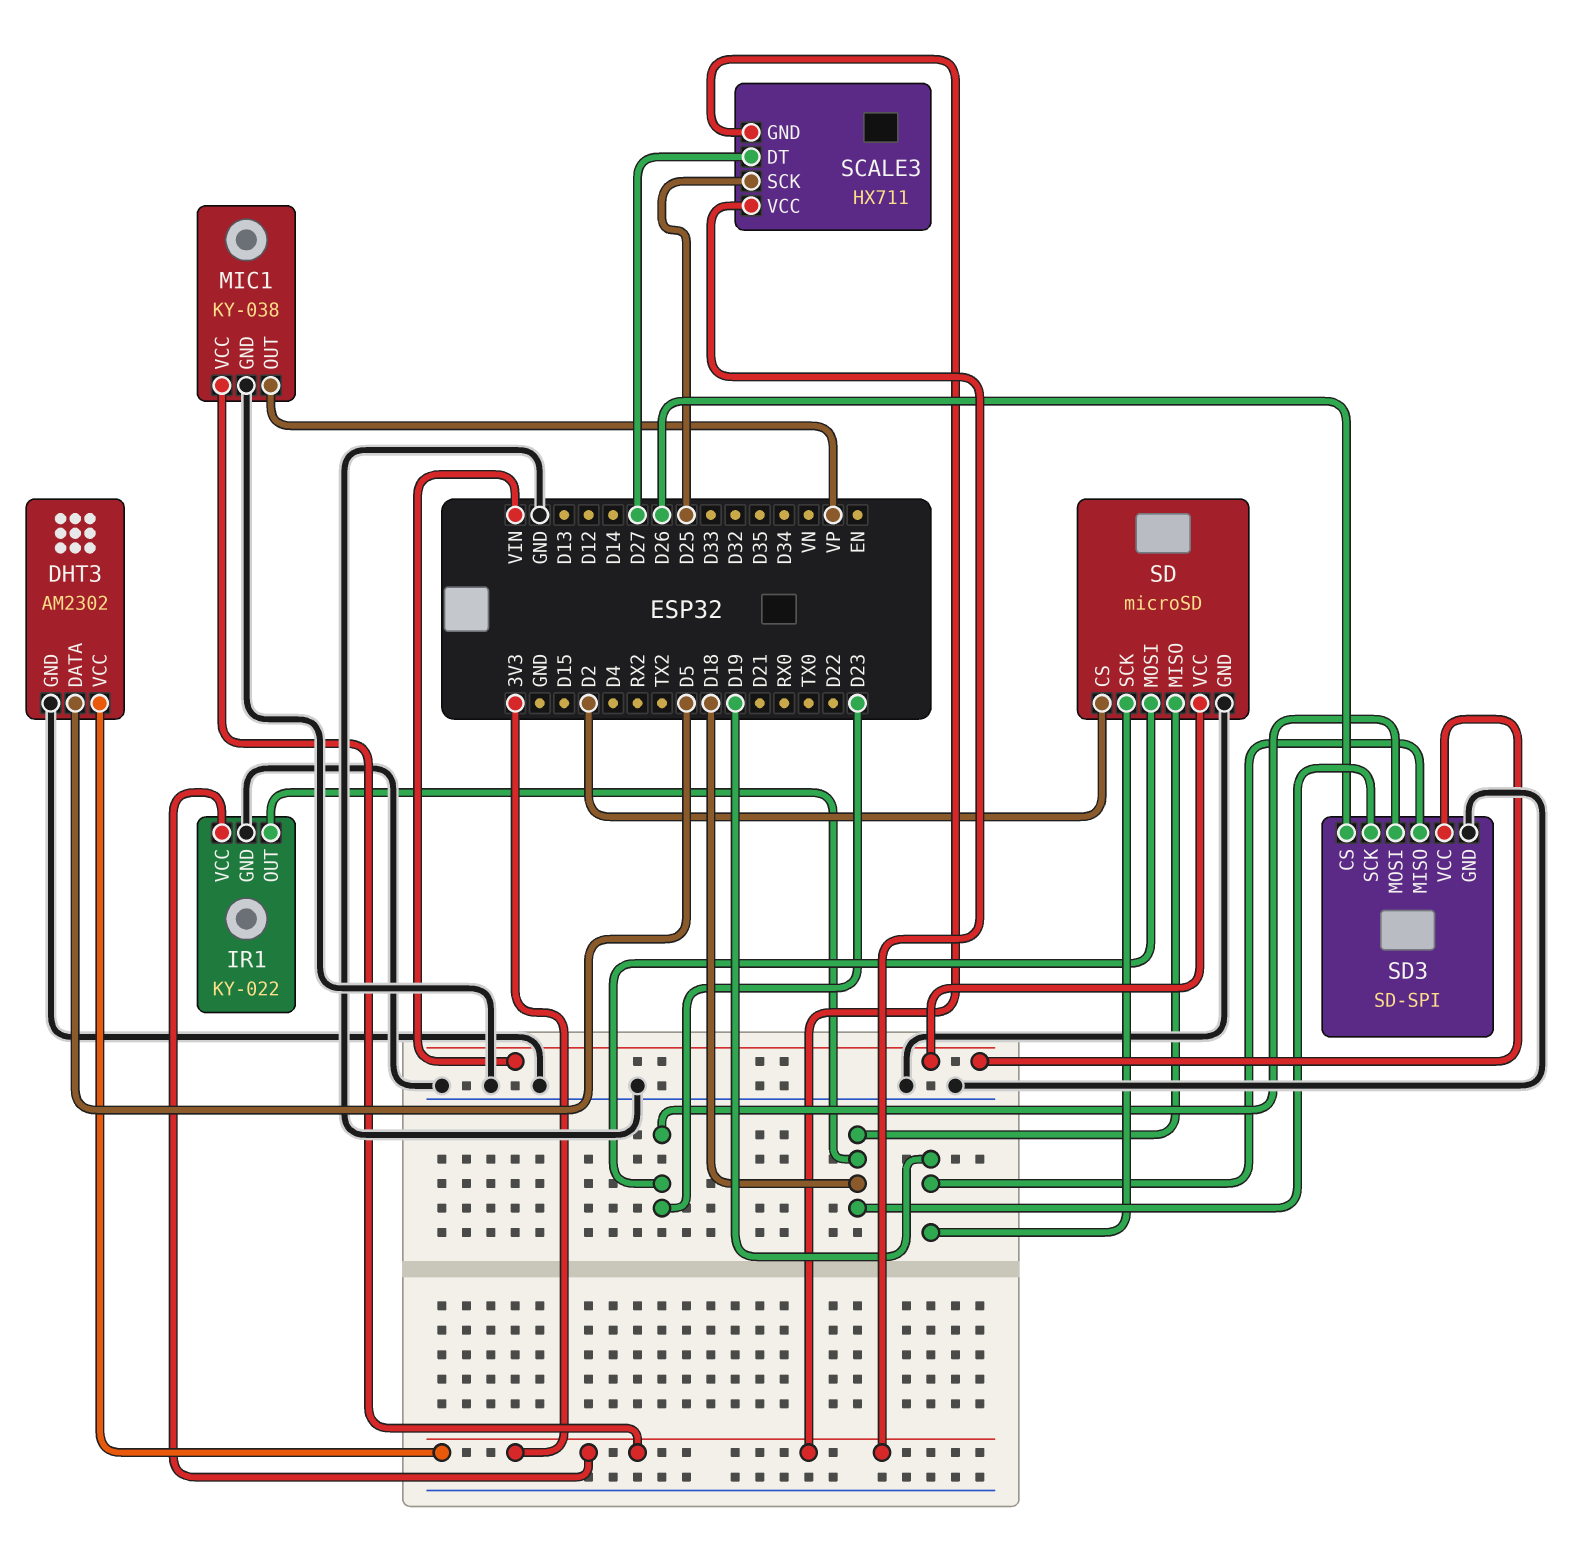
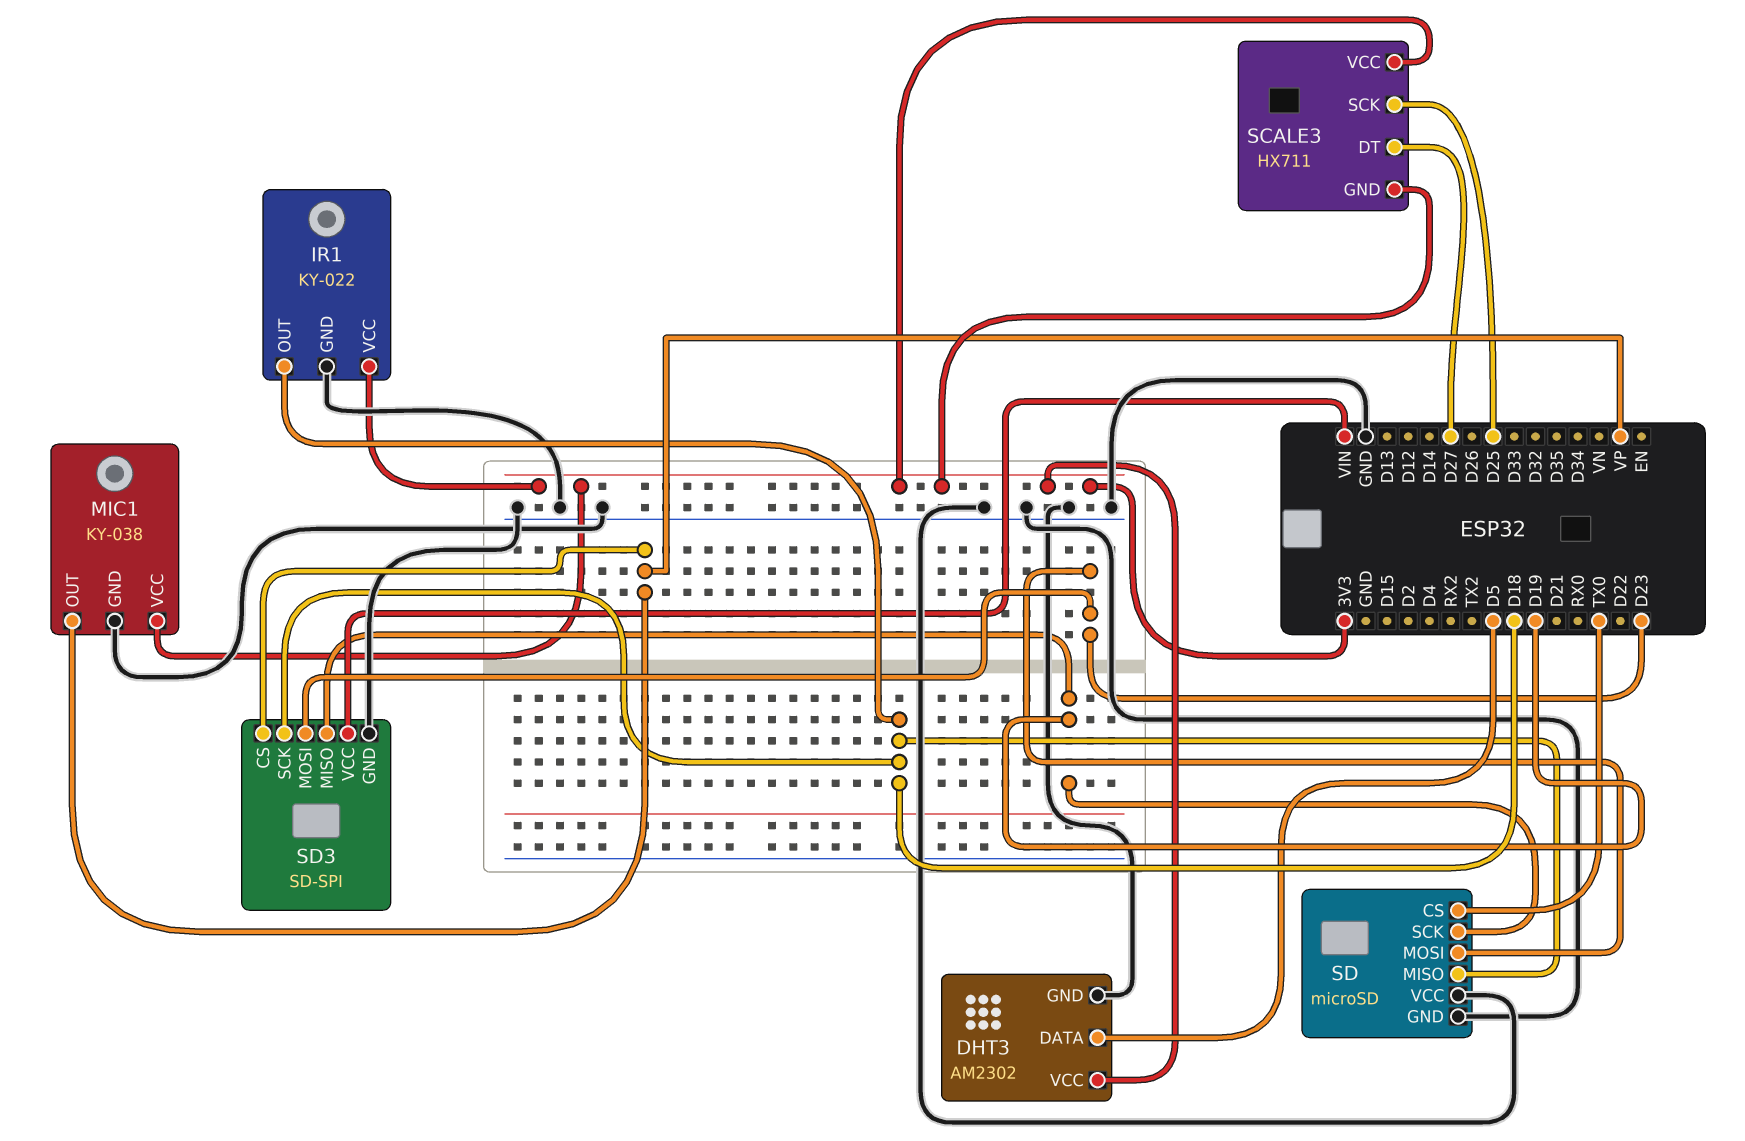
SD pin CS: D2 -> TX0
SD pin VCC: VIN -> GND
SD3 pin CS: D26 -> VP

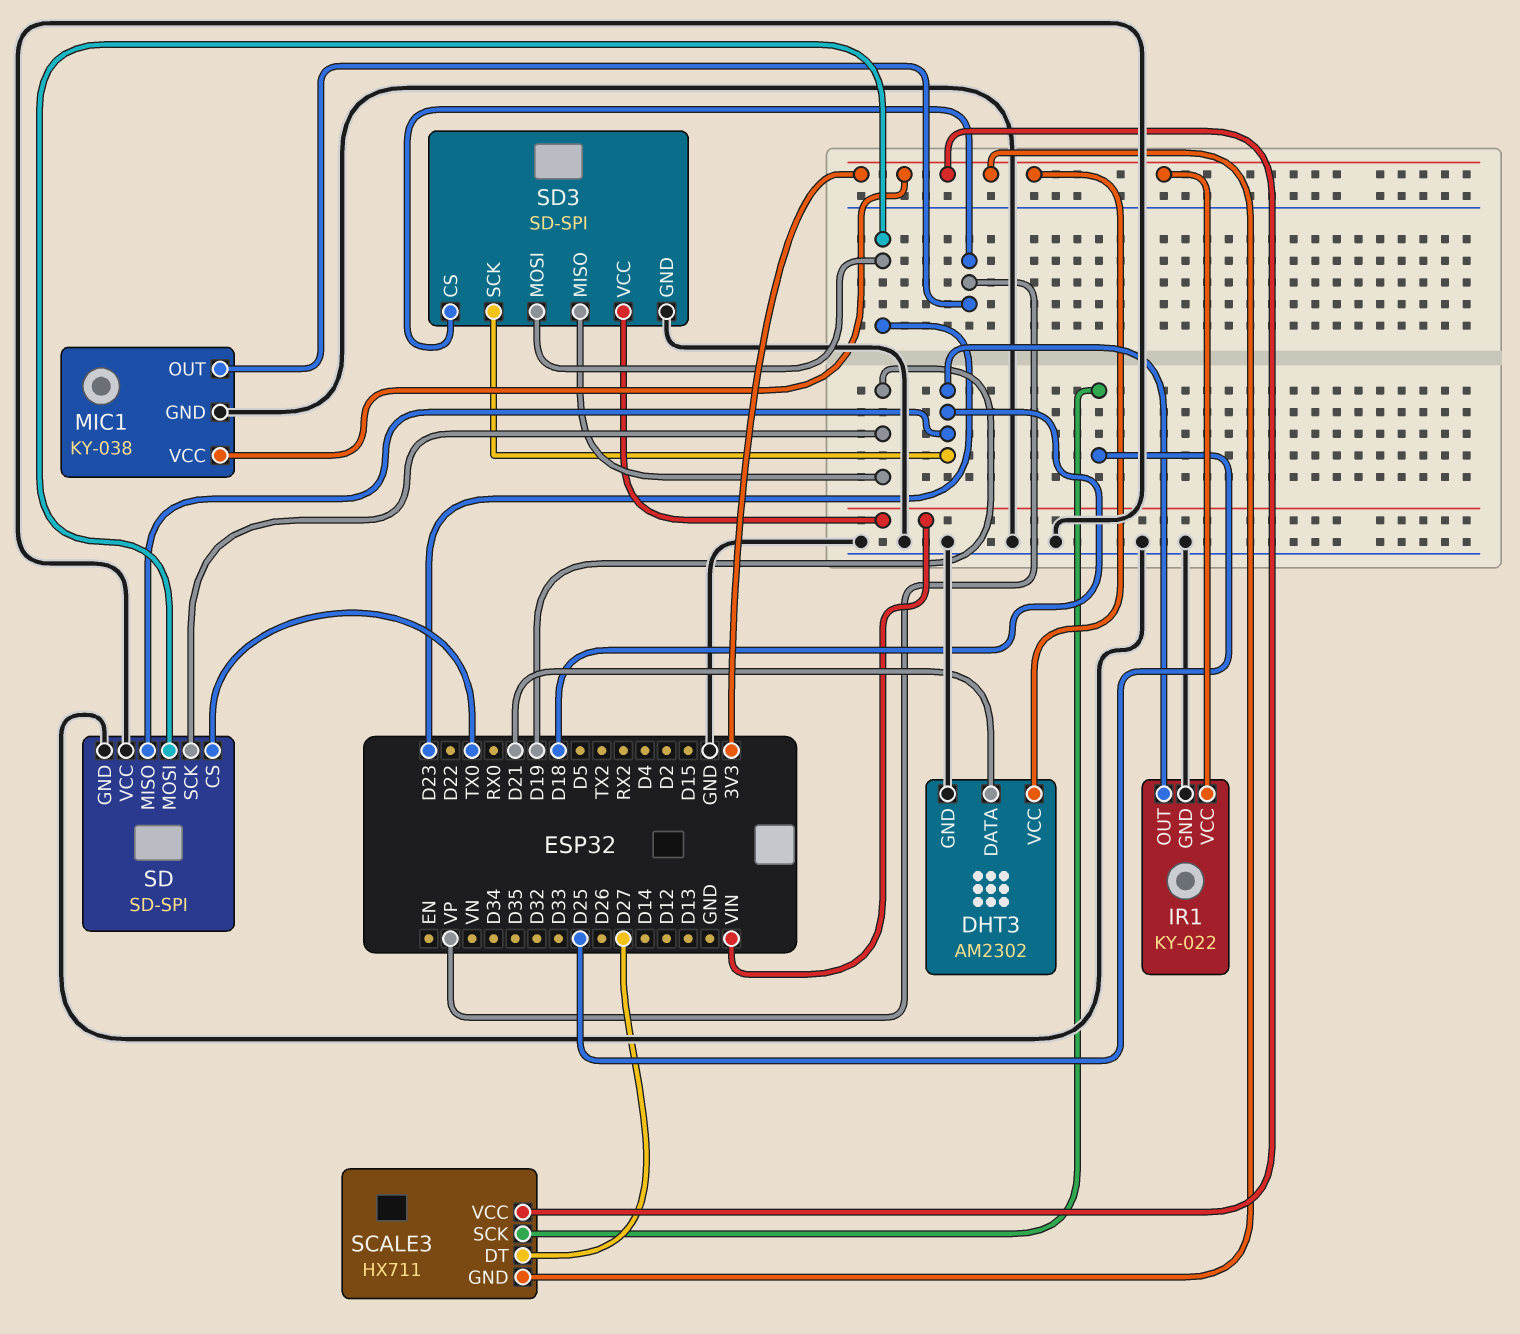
DHT3 pin DATA: D5 -> D21
SD: microSD -> SD-SPI

